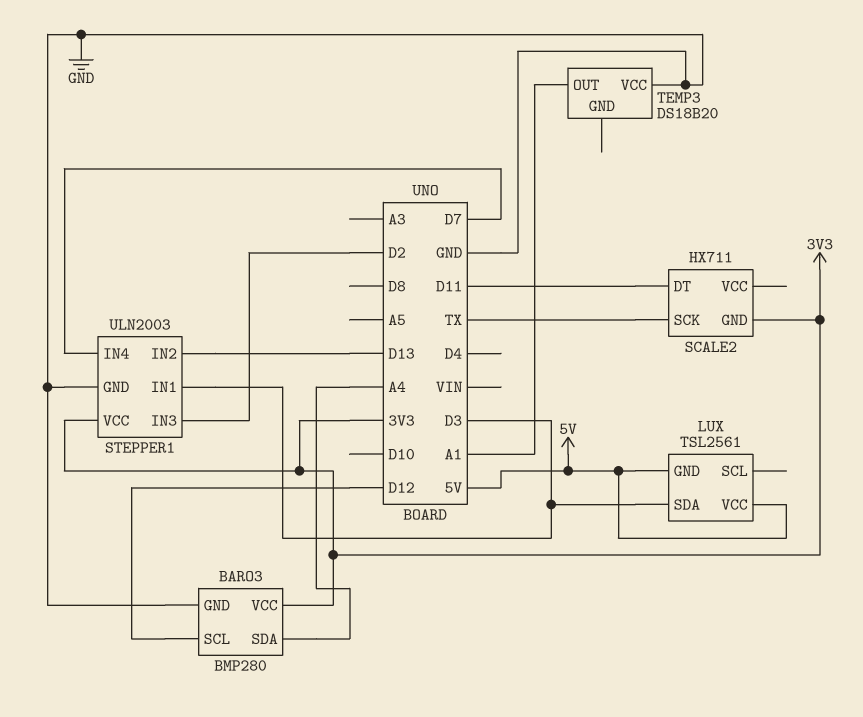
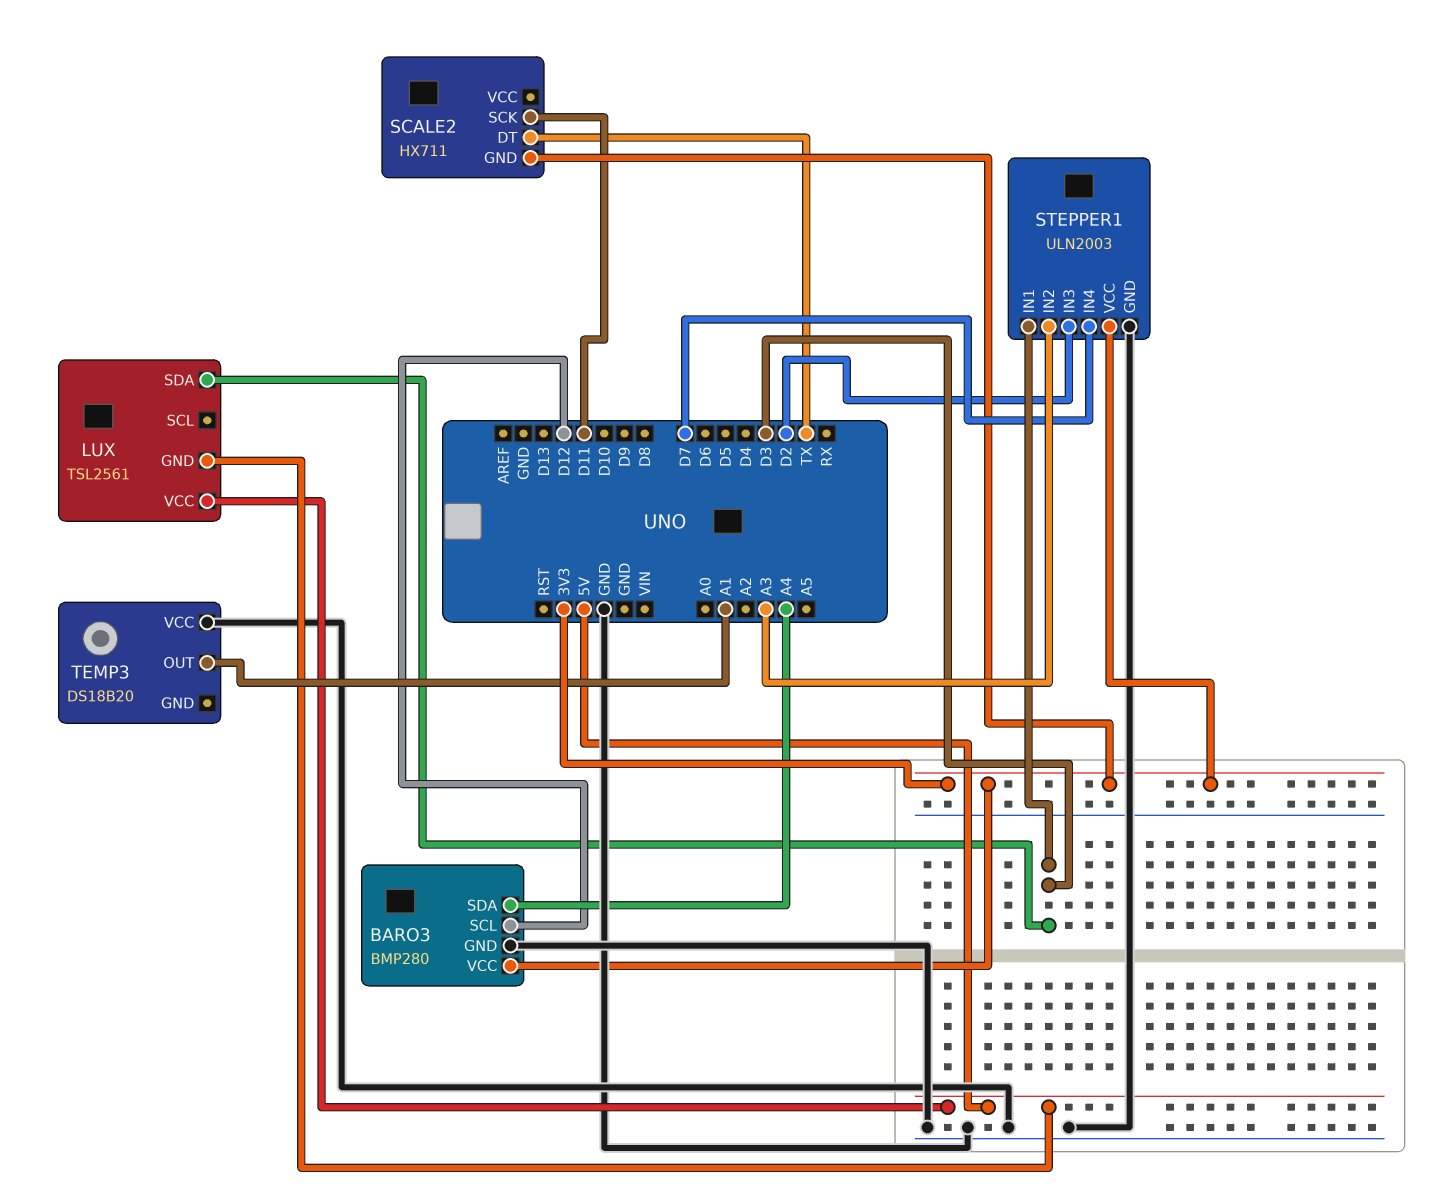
SCALE2 pin DT: D11 -> TX
SCALE2 pin SCK: TX -> D11
STEPPER1 pin IN2: D13 -> A3

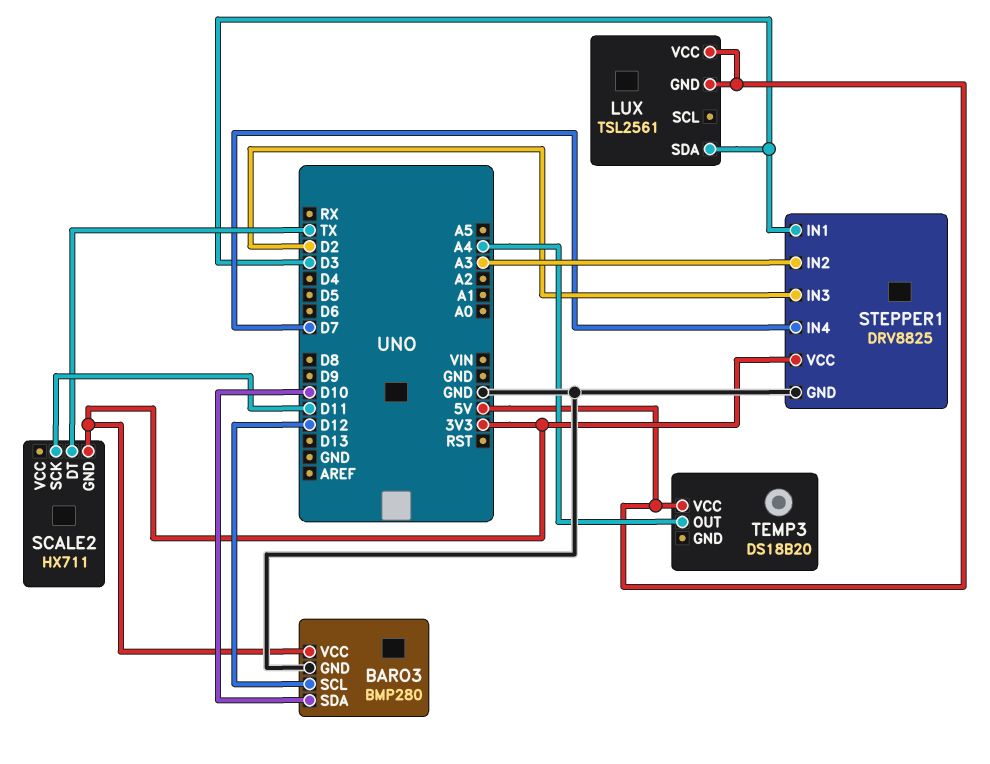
BARO3 pin SDA: A4 -> D10
STEPPER1: ULN2003 -> DRV8825
TEMP3 pin OUT: A1 -> A4
TEMP3 pin VCC: GND -> 5V

